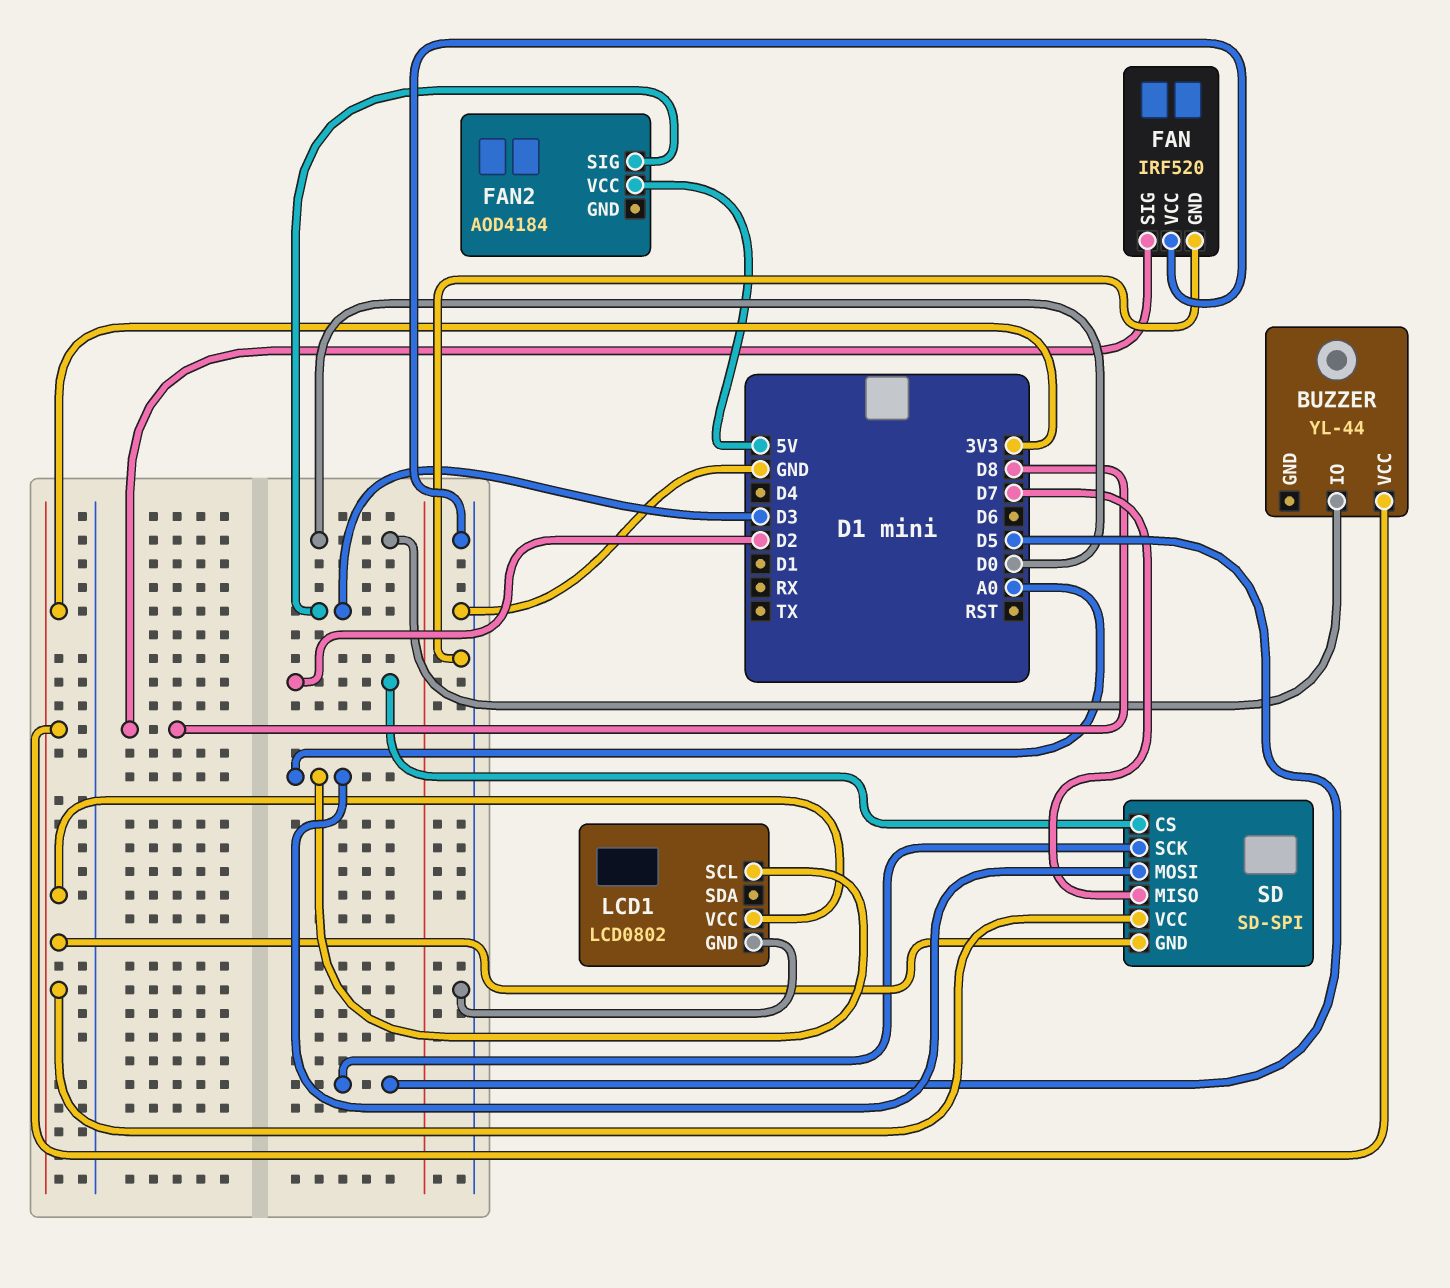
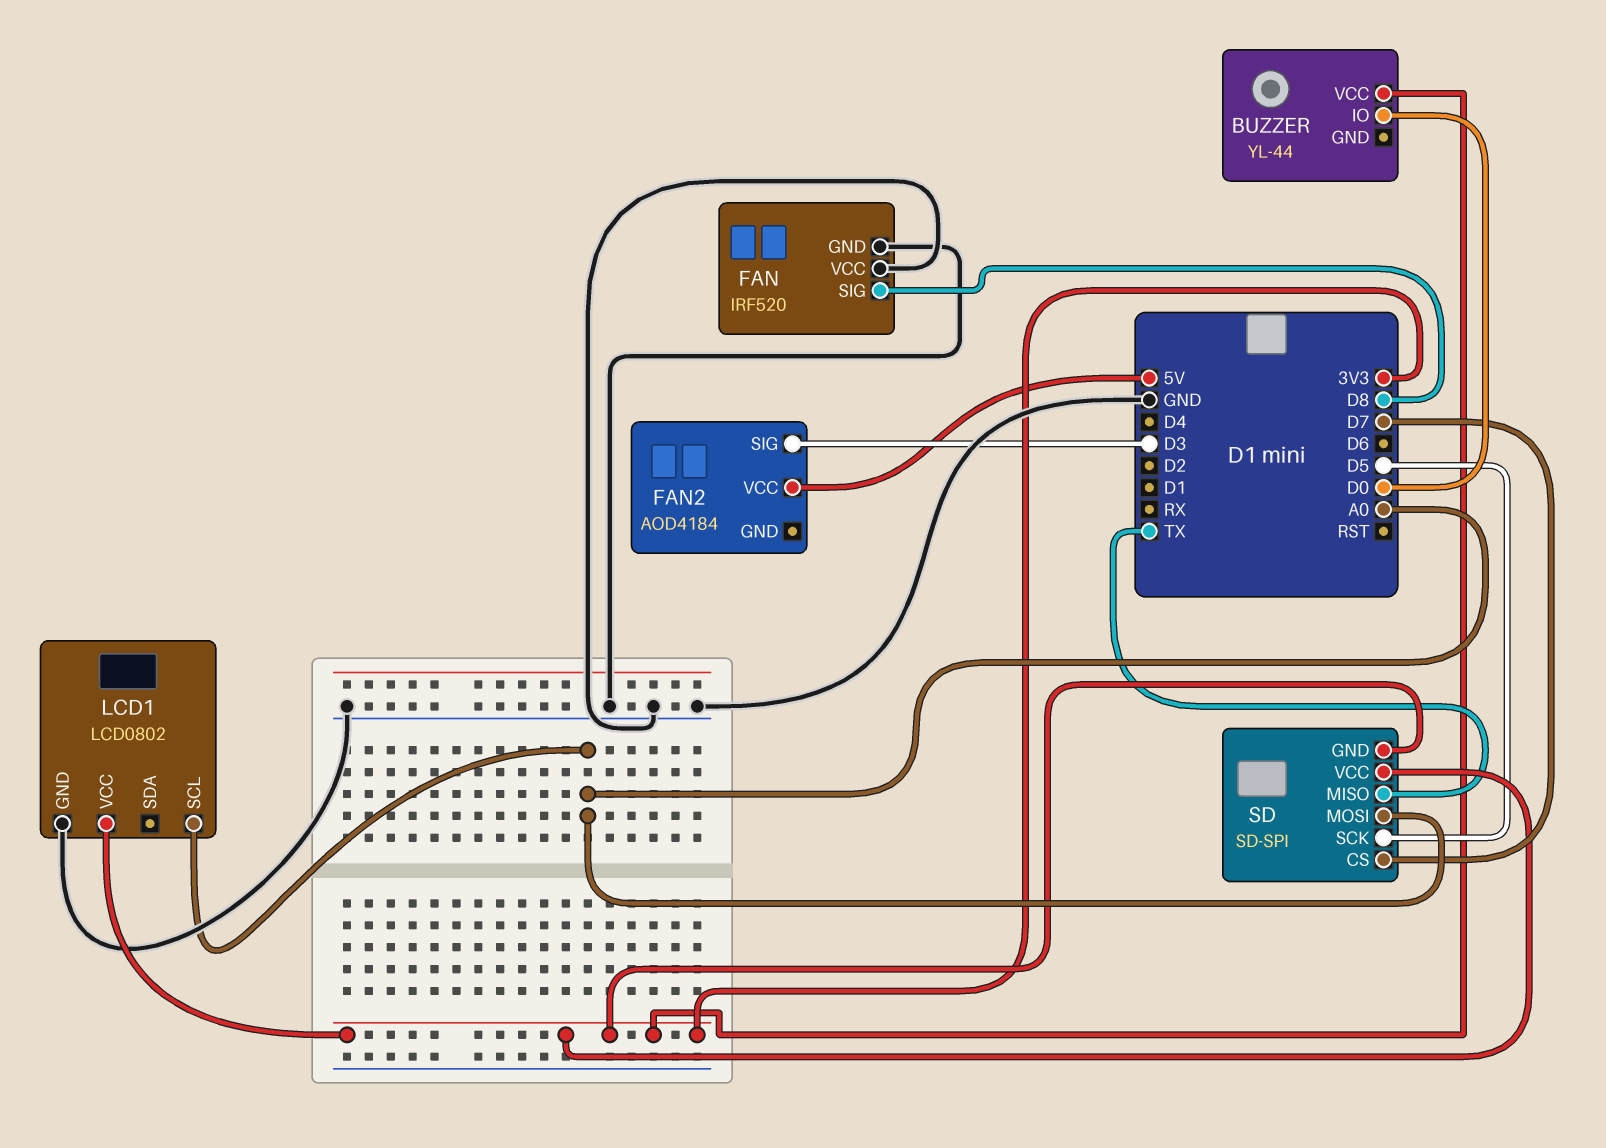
SD pin CS: D2 -> D7
SD pin MISO: D7 -> TX

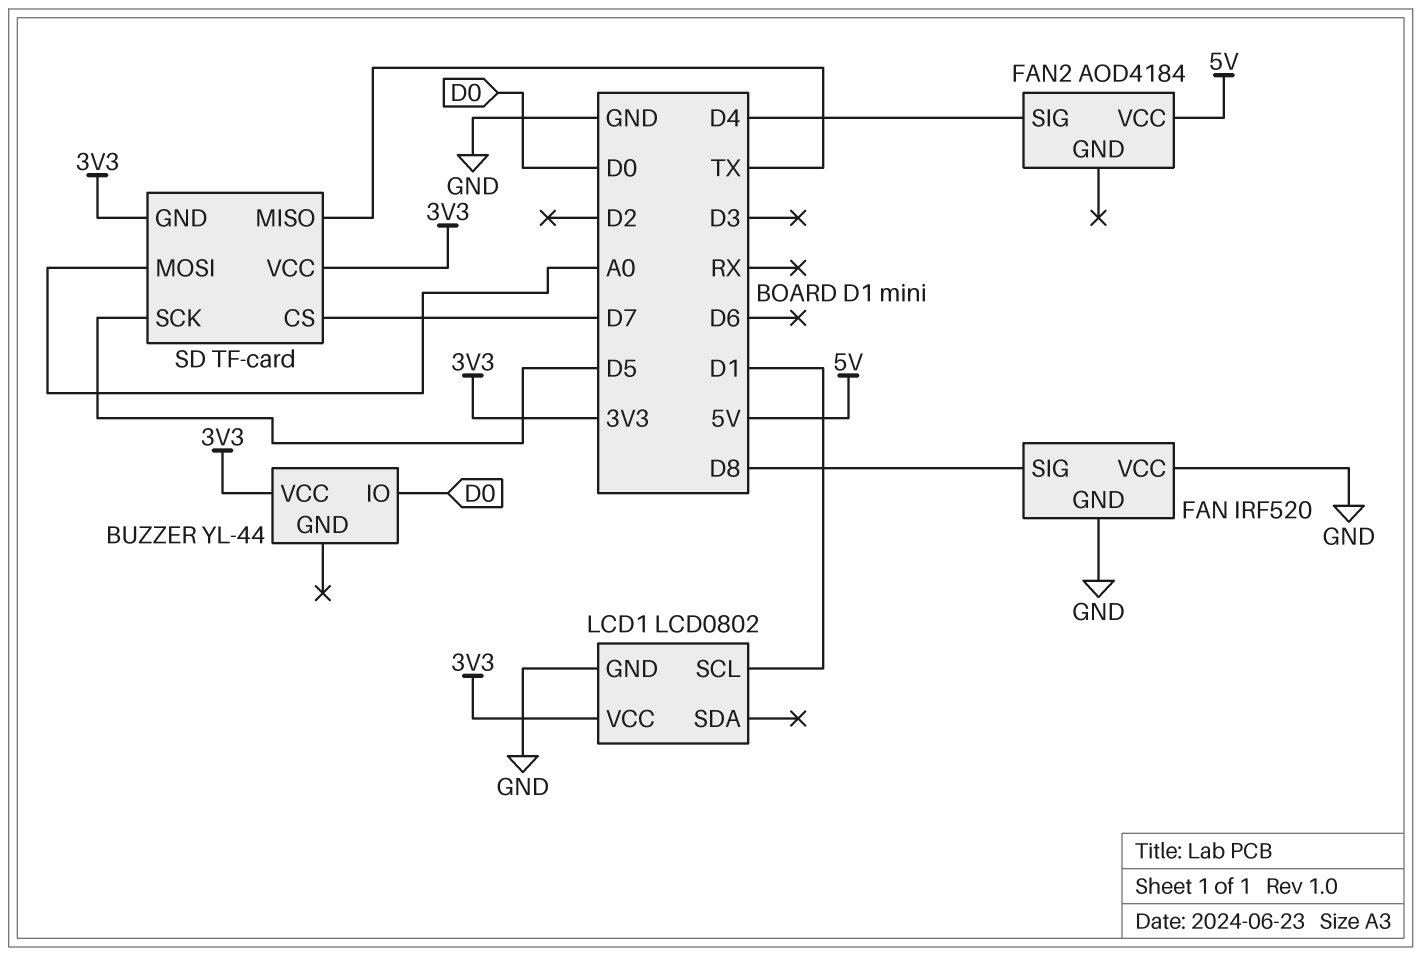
FAN2 pin SIG: D3 -> D4
LCD1 pin SCL: A0 -> D1
SD: SD-SPI -> TF-card

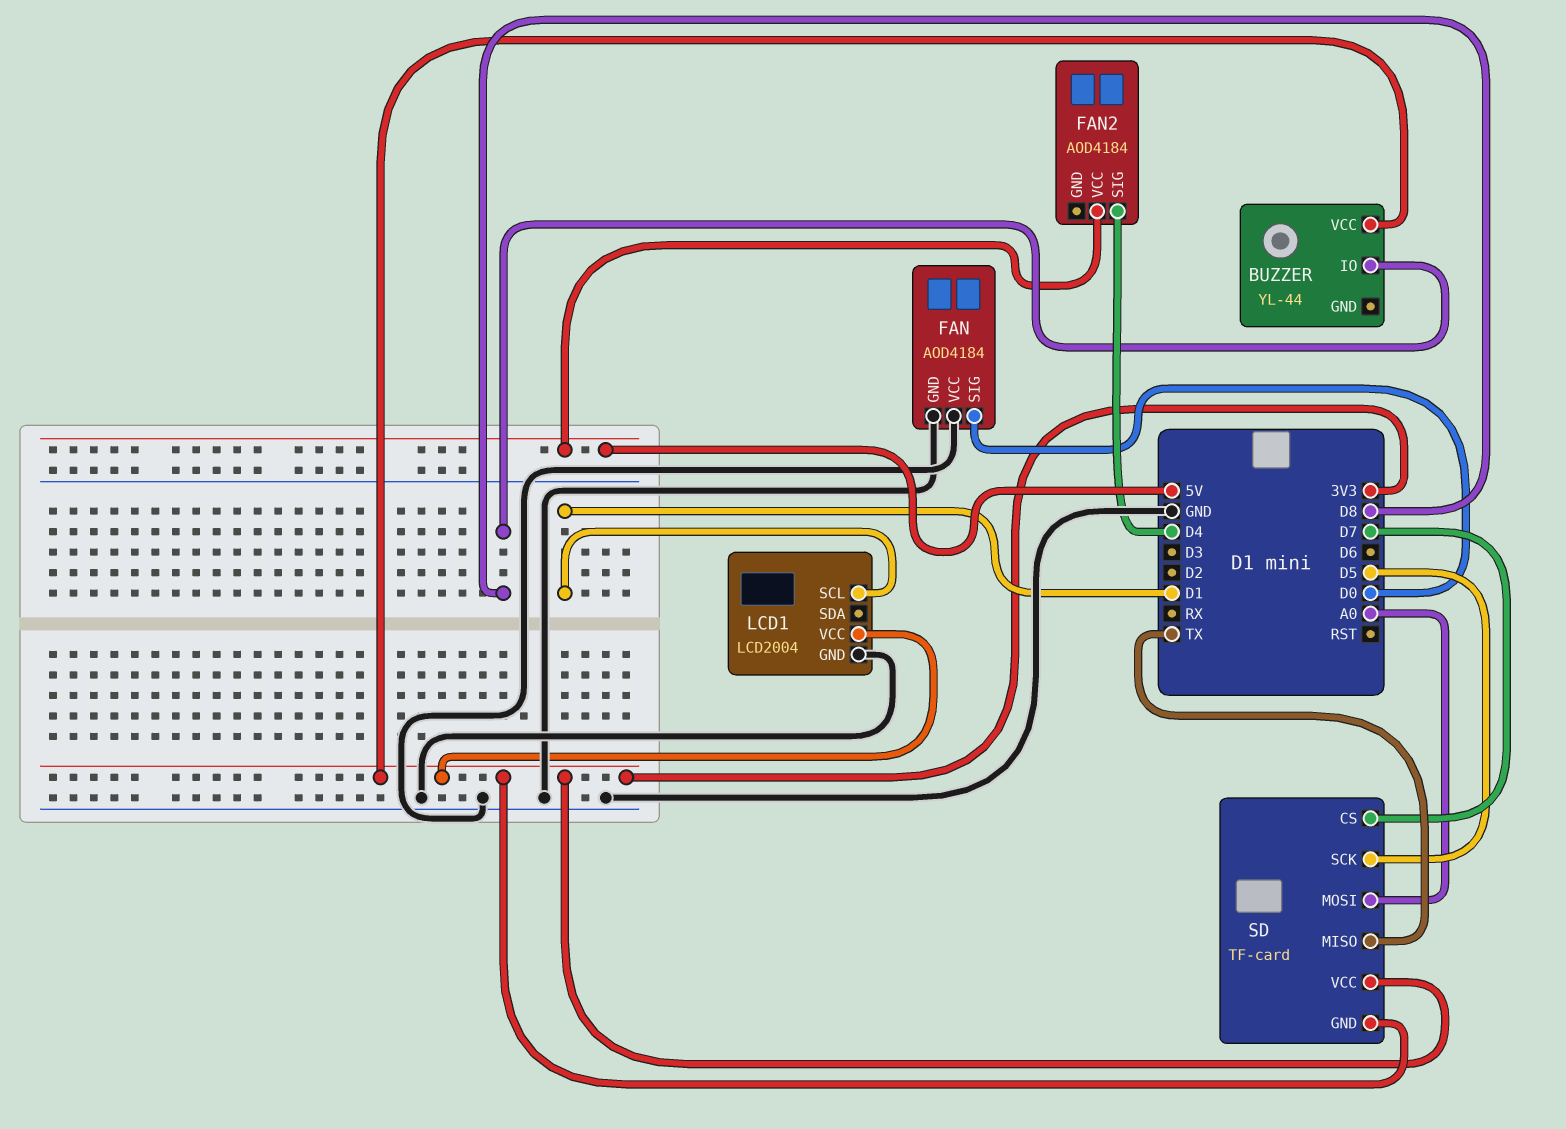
BUZZER pin IO: D0 -> D8
FAN: IRF520 -> AOD4184
FAN pin SIG: D8 -> D0
LCD1: LCD0802 -> LCD2004

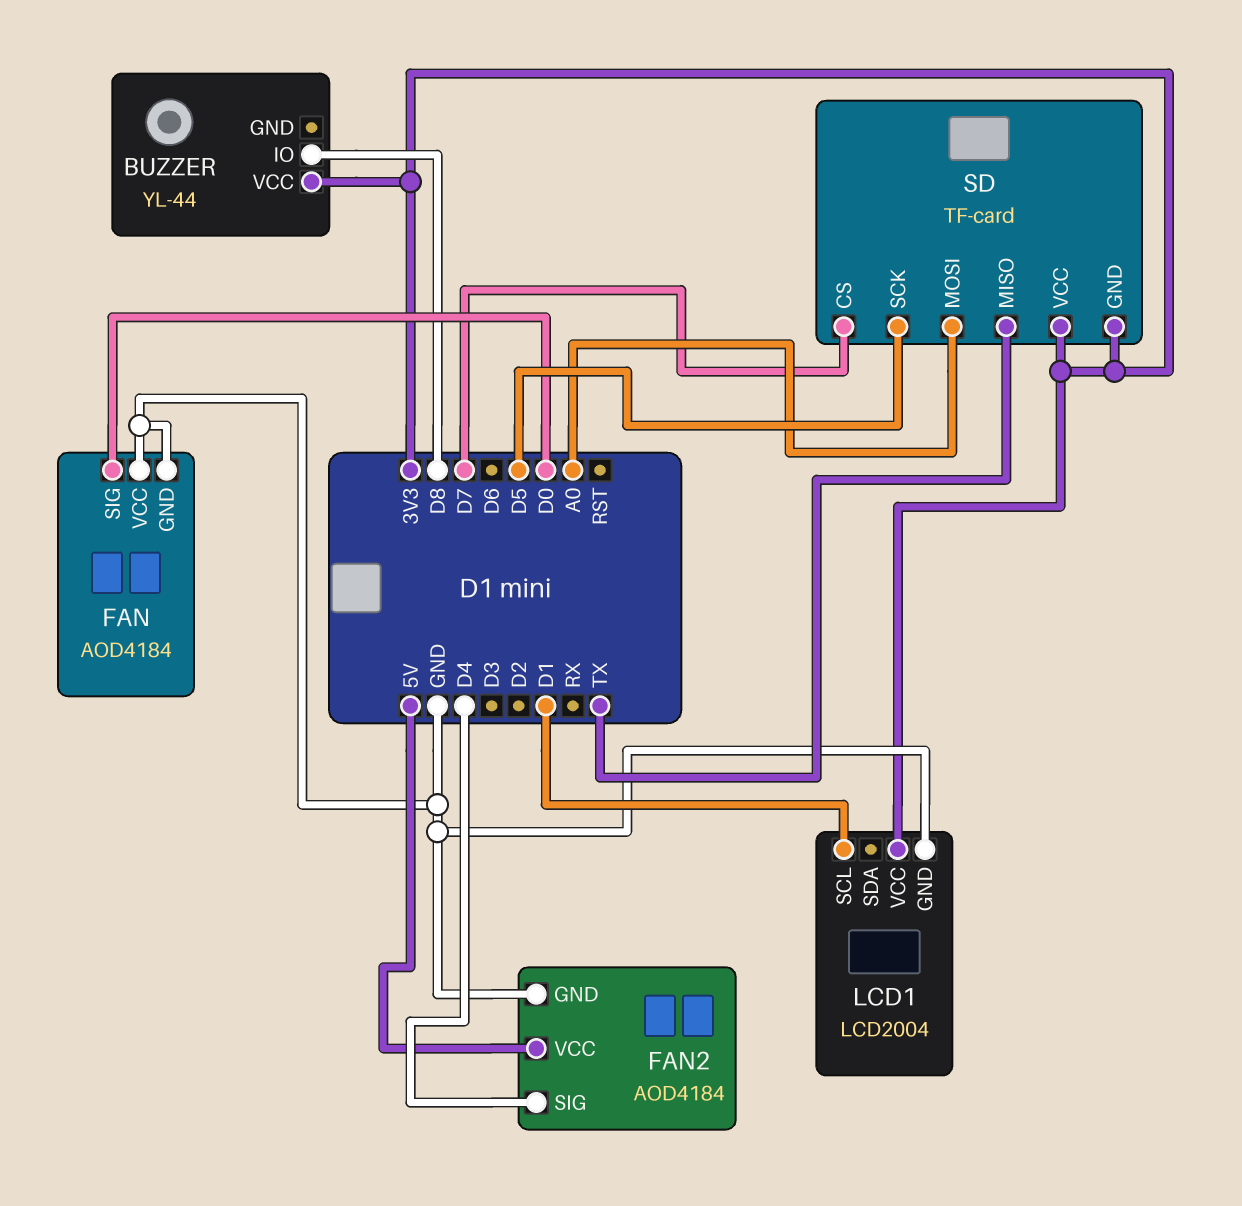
FAN2 pin GND: none -> GND

